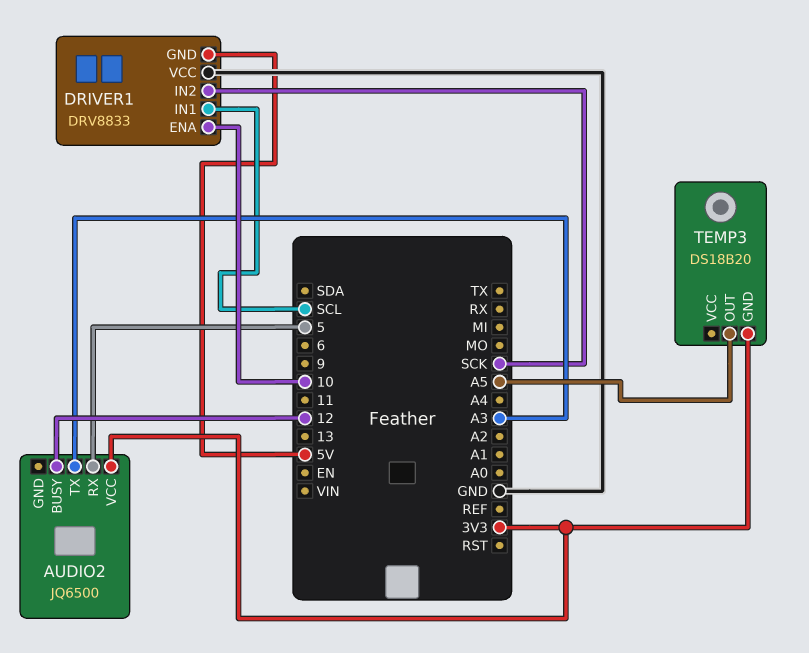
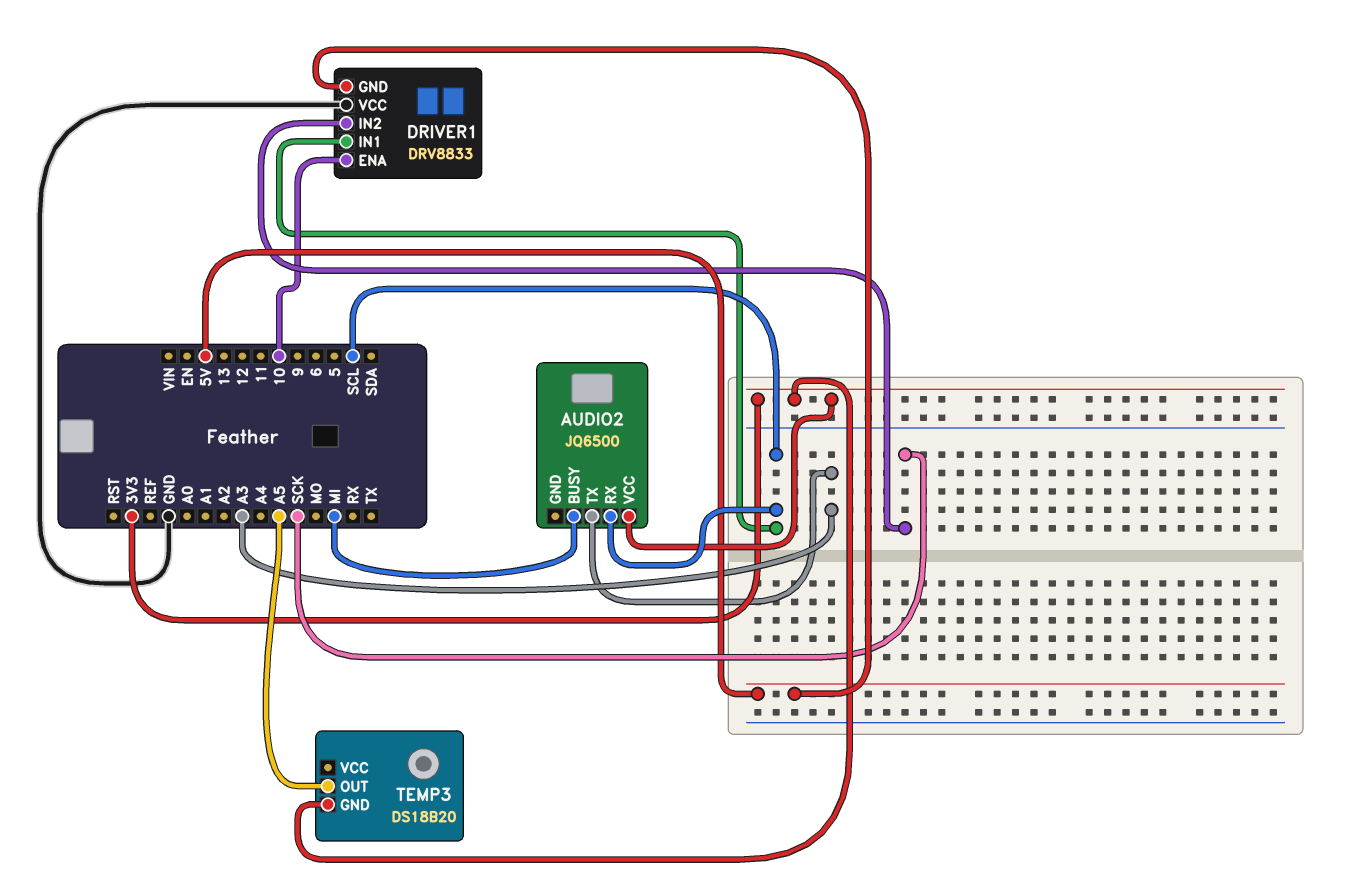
AUDIO2 pin BUSY: 12 -> MI
AUDIO2 pin RX: 5 -> SCL

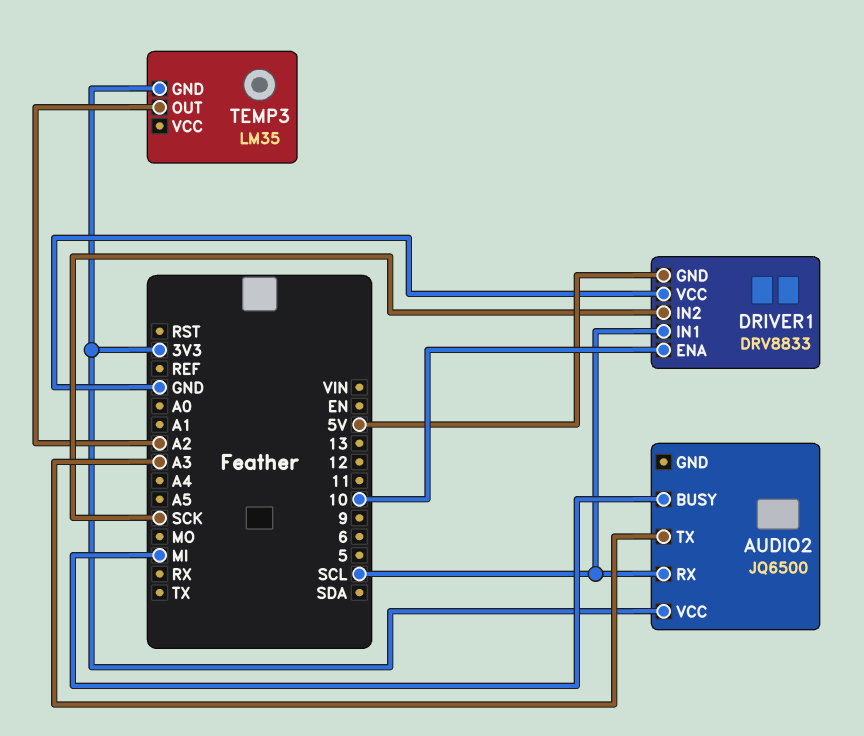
TEMP3: DS18B20 -> LM35
TEMP3 pin OUT: A5 -> A2

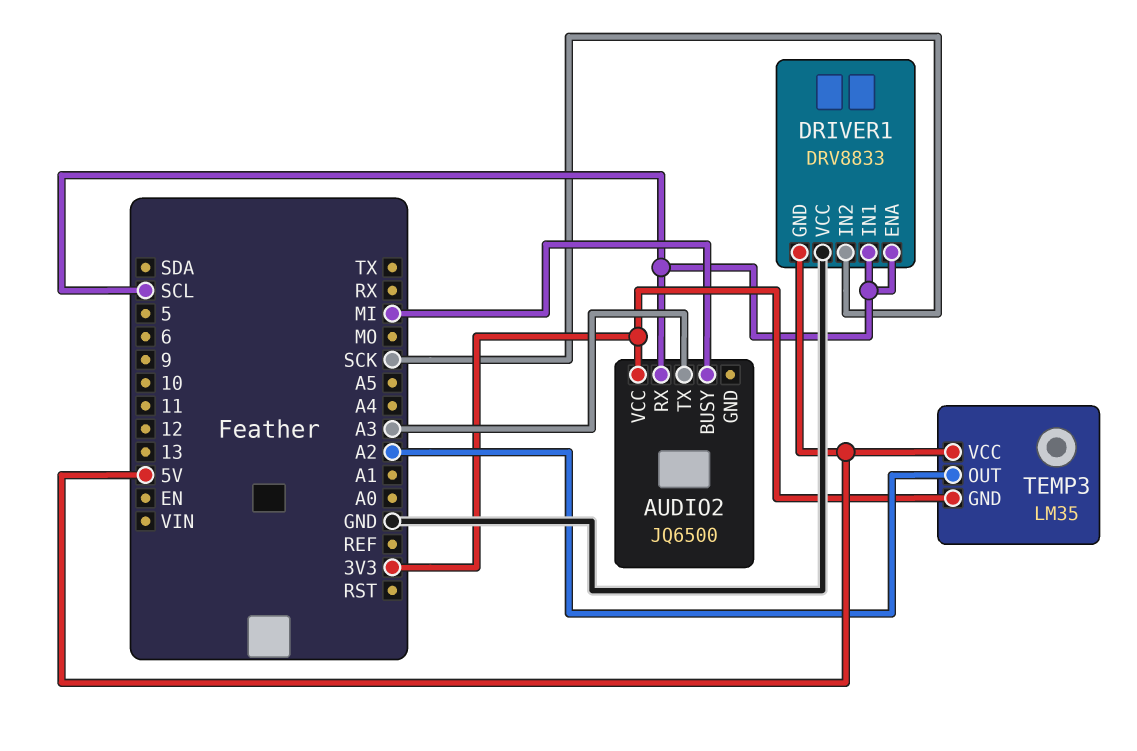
DRIVER1 pin ENA: 10 -> SCL
TEMP3 pin VCC: none -> 5V

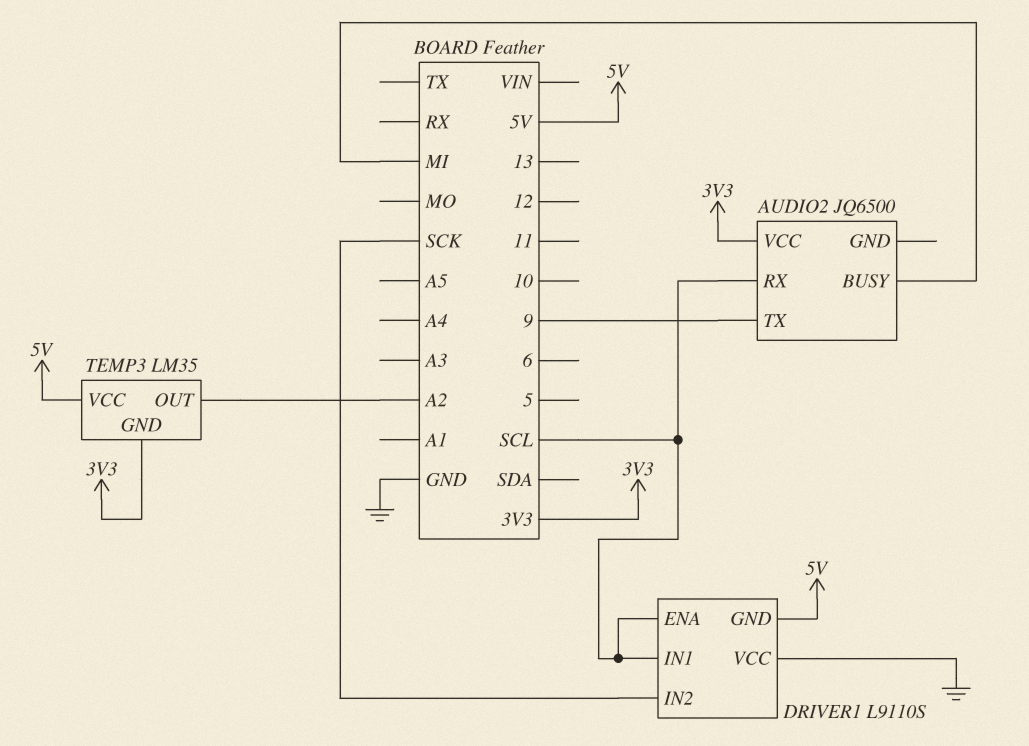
AUDIO2 pin TX: A3 -> 9
DRIVER1: DRV8833 -> L9110S

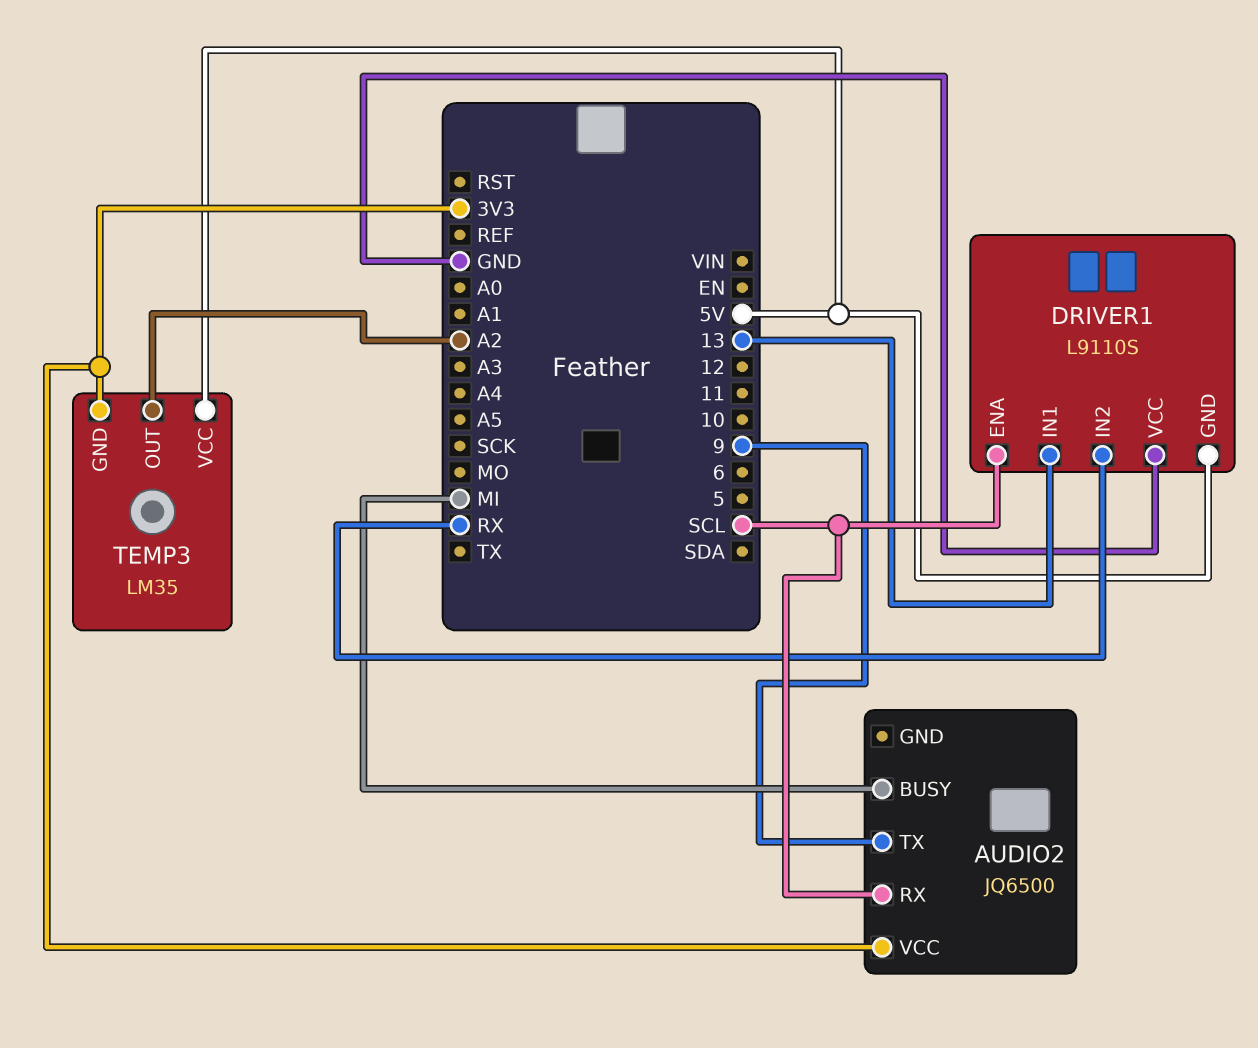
DRIVER1 pin IN1: SCL -> 13
DRIVER1 pin IN2: SCK -> RX

